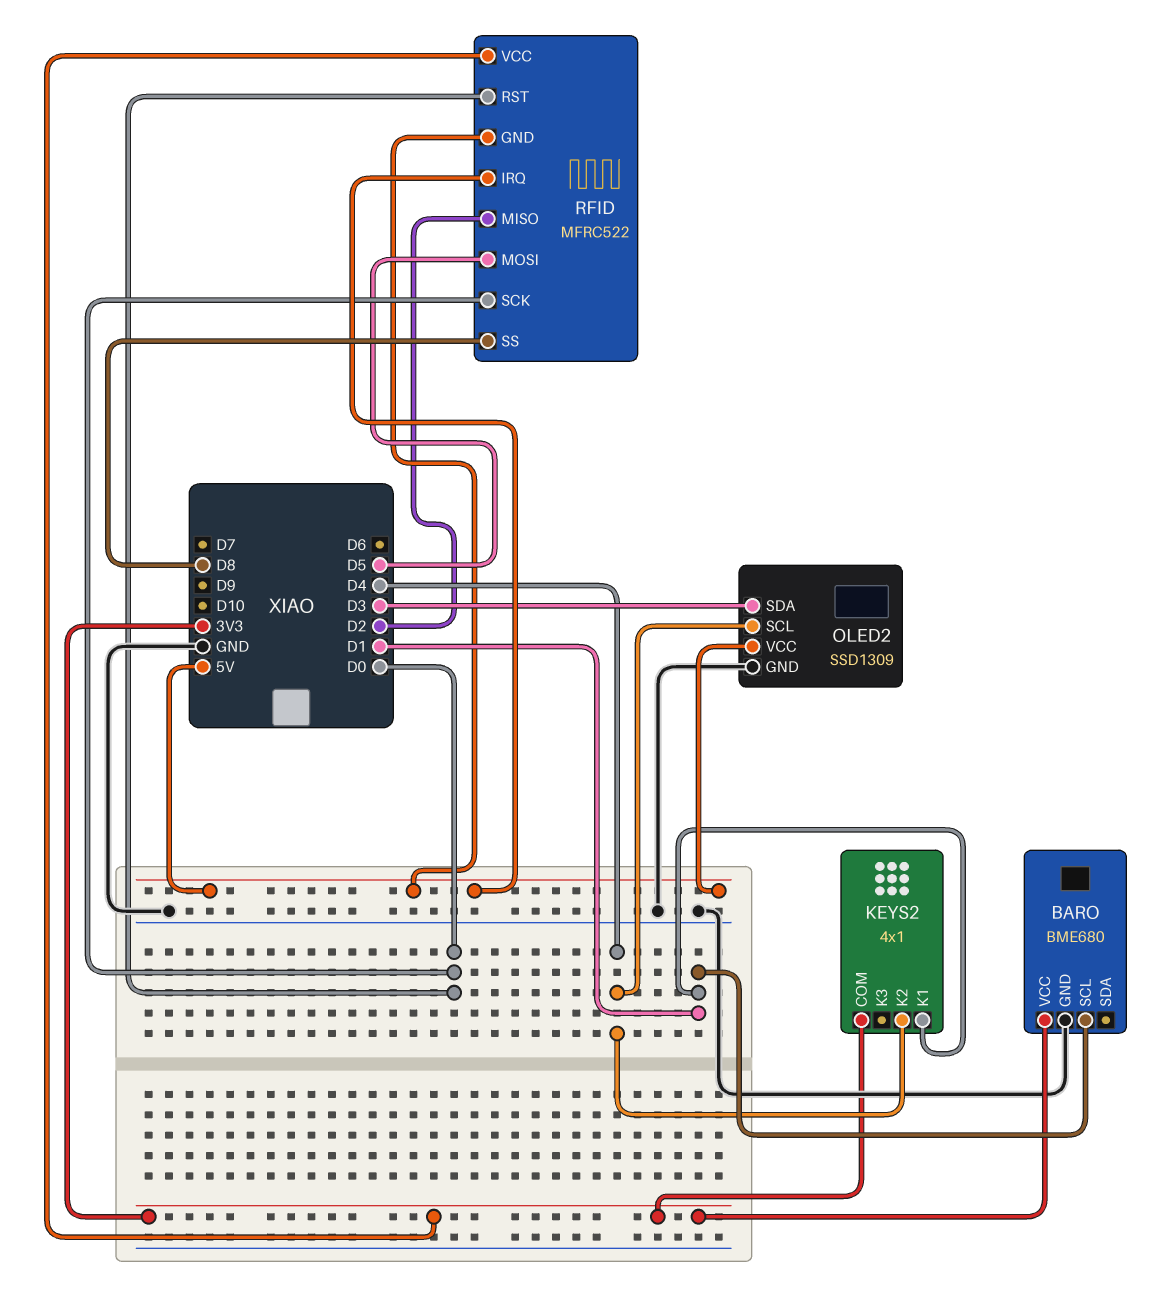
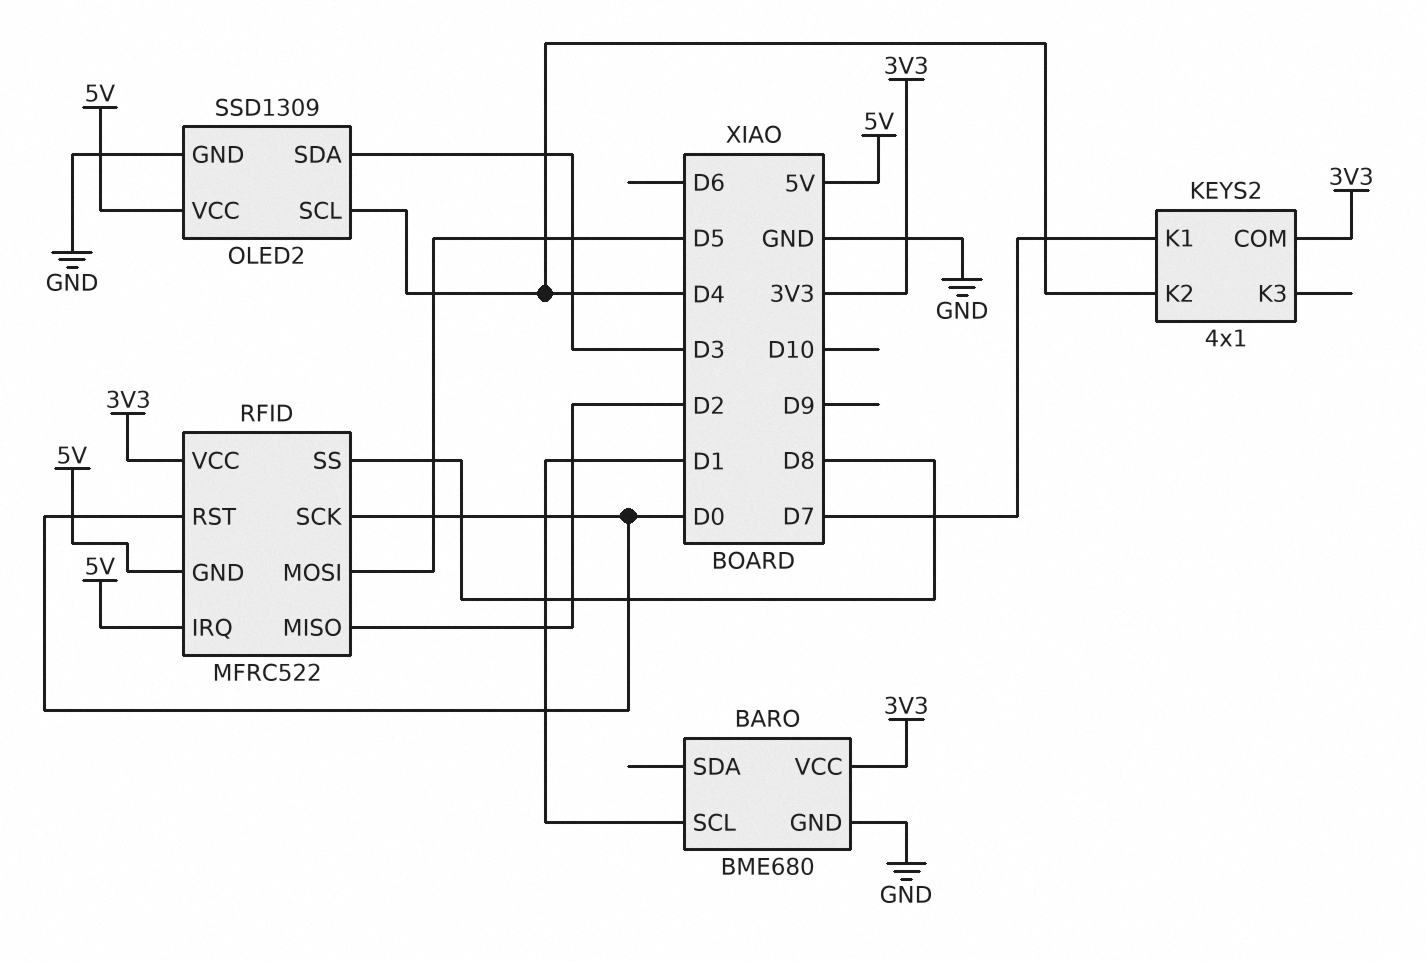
KEYS2 pin K1: D1 -> D7

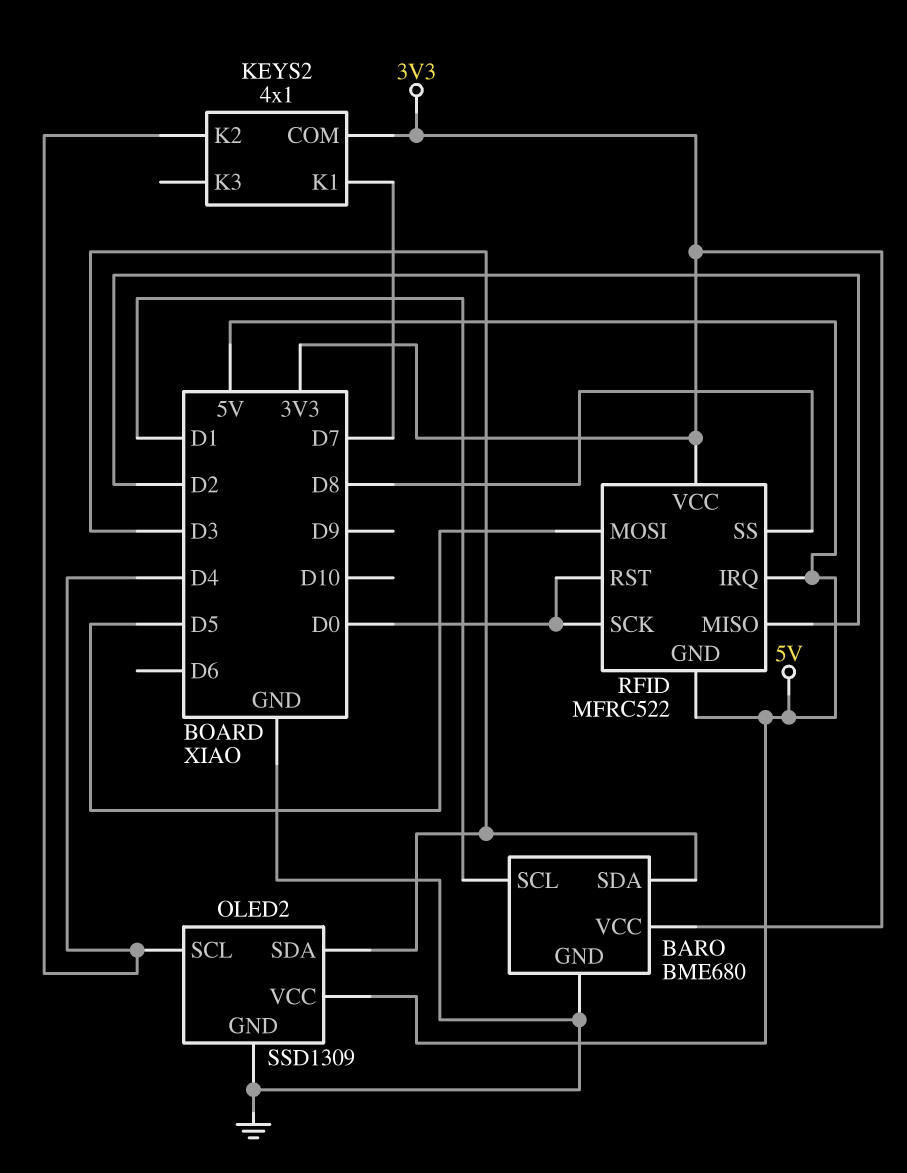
BARO pin SDA: none -> D3

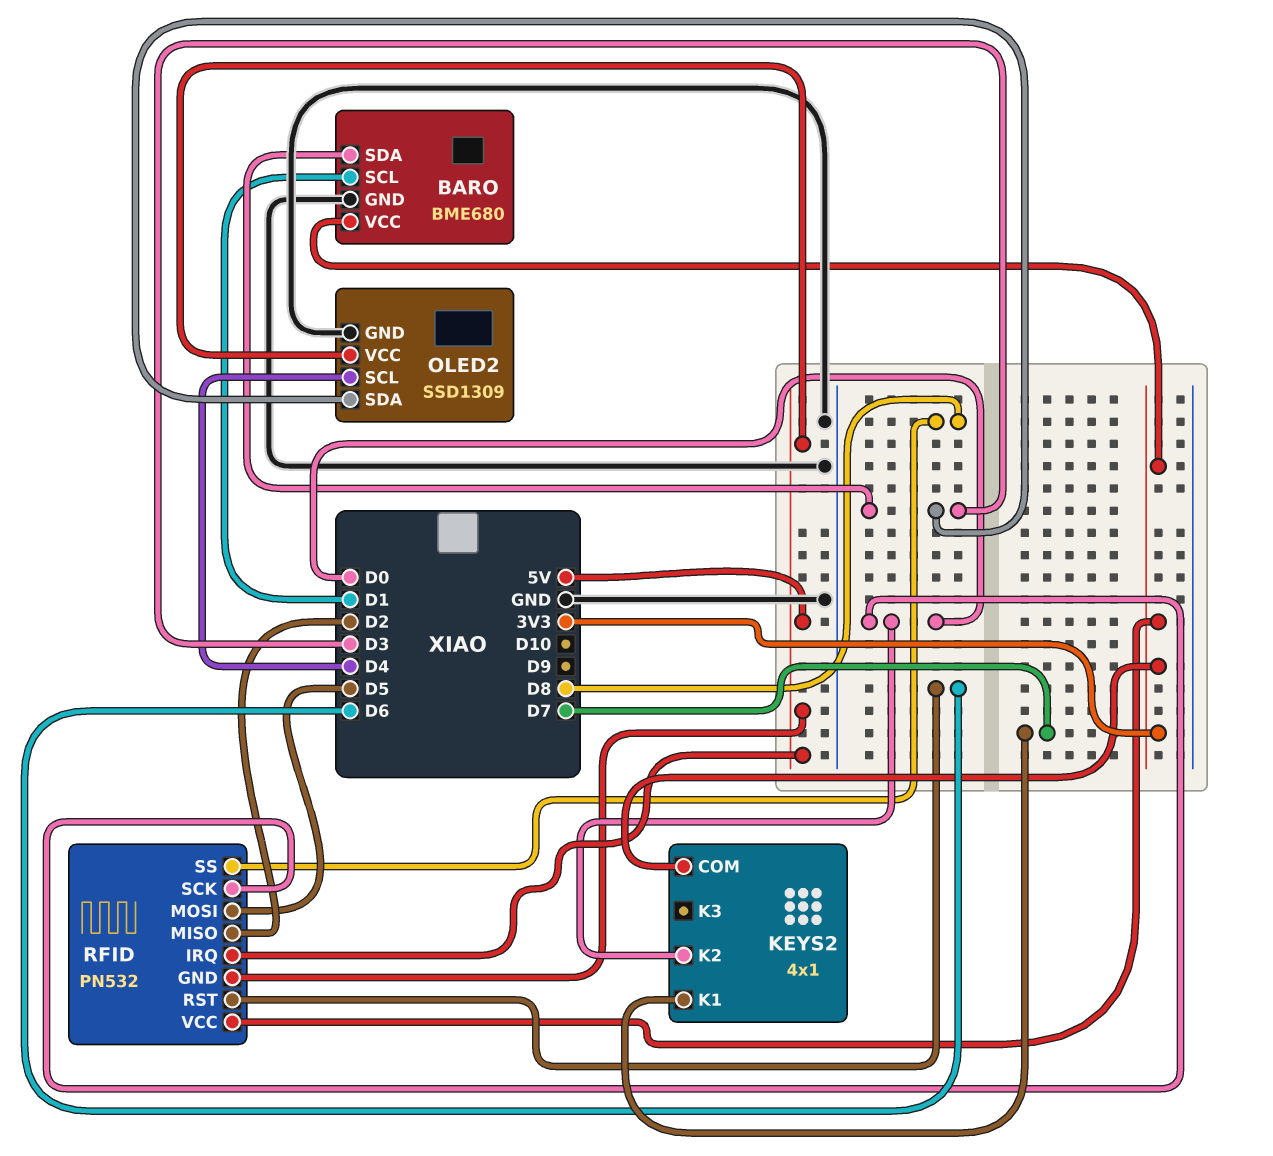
KEYS2 pin K2: D4 -> D0
RFID: MFRC522 -> PN532
RFID pin RST: D0 -> D6

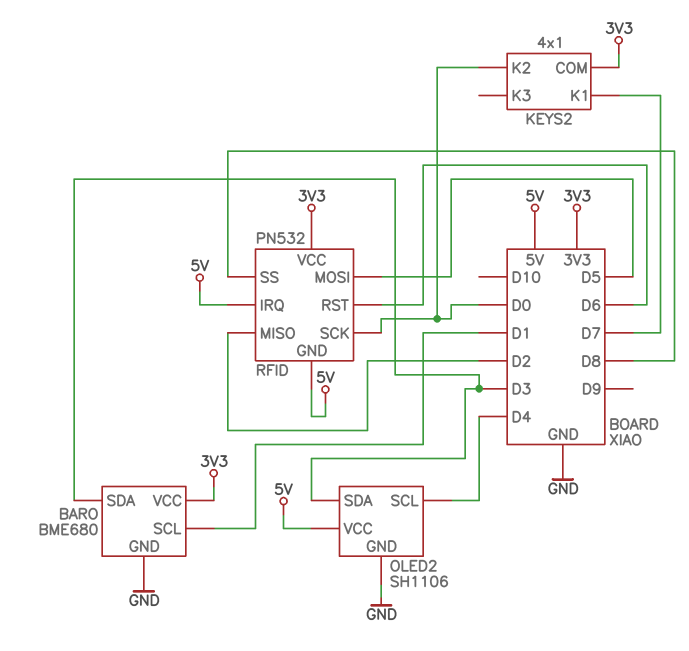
OLED2: SSD1309 -> SH1106

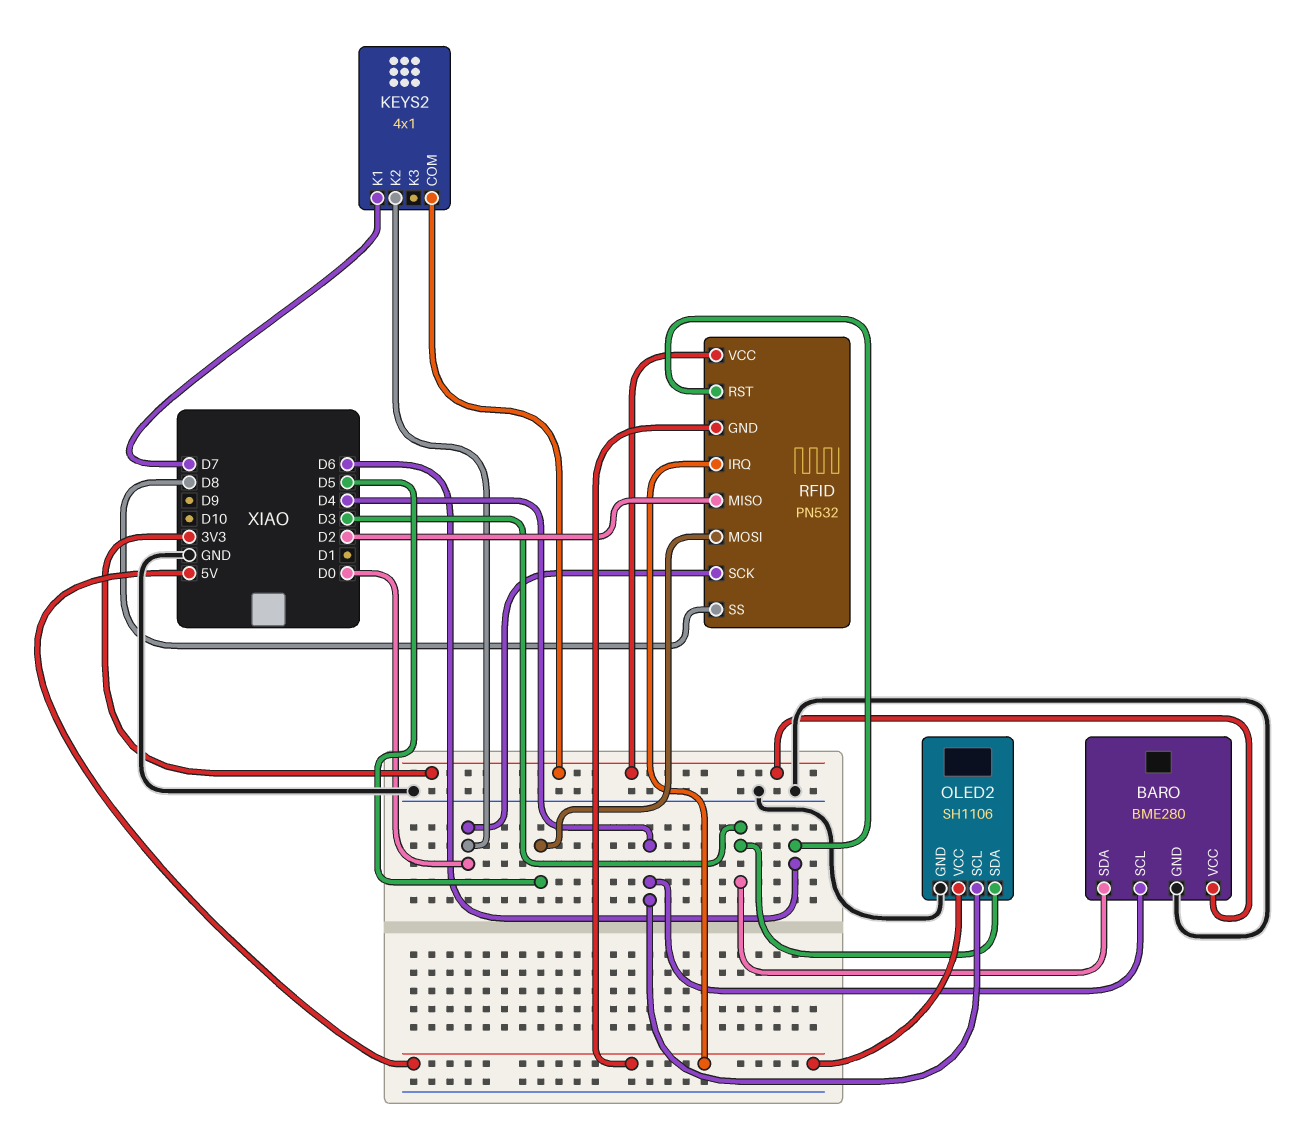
BARO: BME680 -> BME280
BARO pin SCL: D1 -> D4

